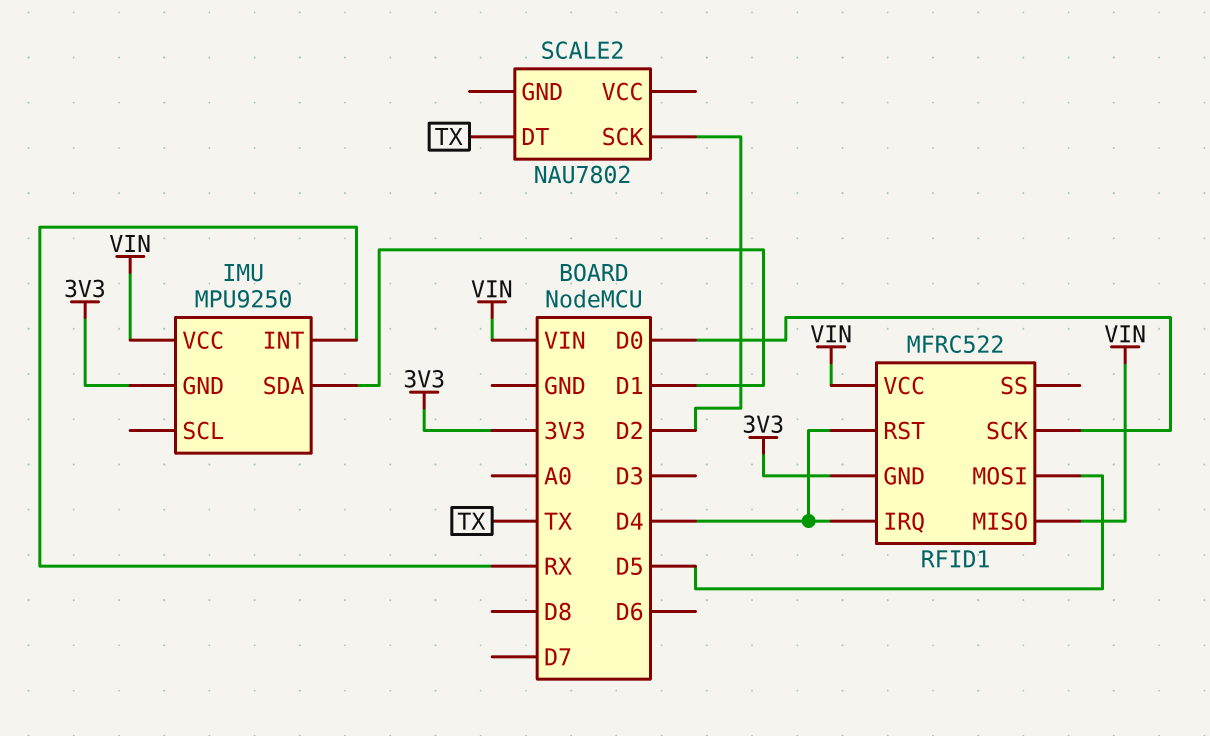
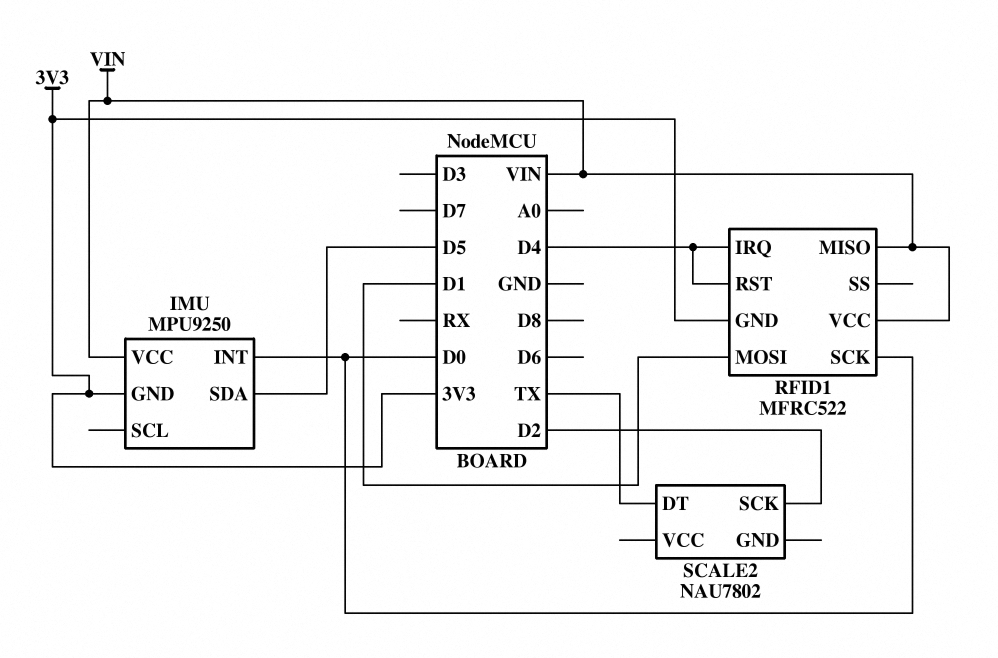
IMU pin INT: RX -> D0
IMU pin SDA: D1 -> D5
RFID1 pin MOSI: D5 -> D1

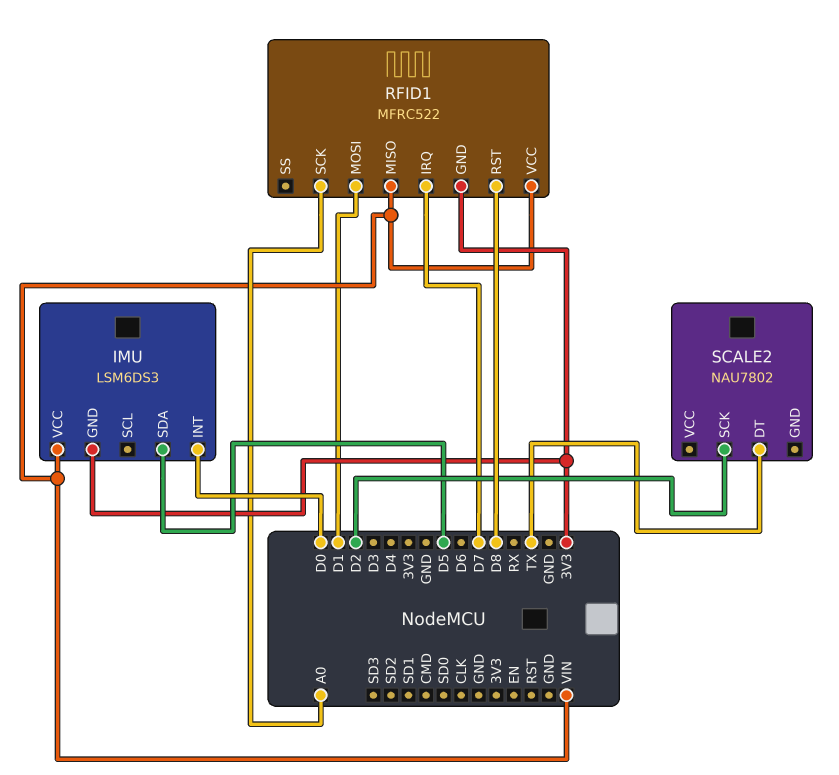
IMU: MPU9250 -> LSM6DS3
RFID1 pin IRQ: D4 -> D7
RFID1 pin RST: D4 -> D8
RFID1 pin SCK: D0 -> A0

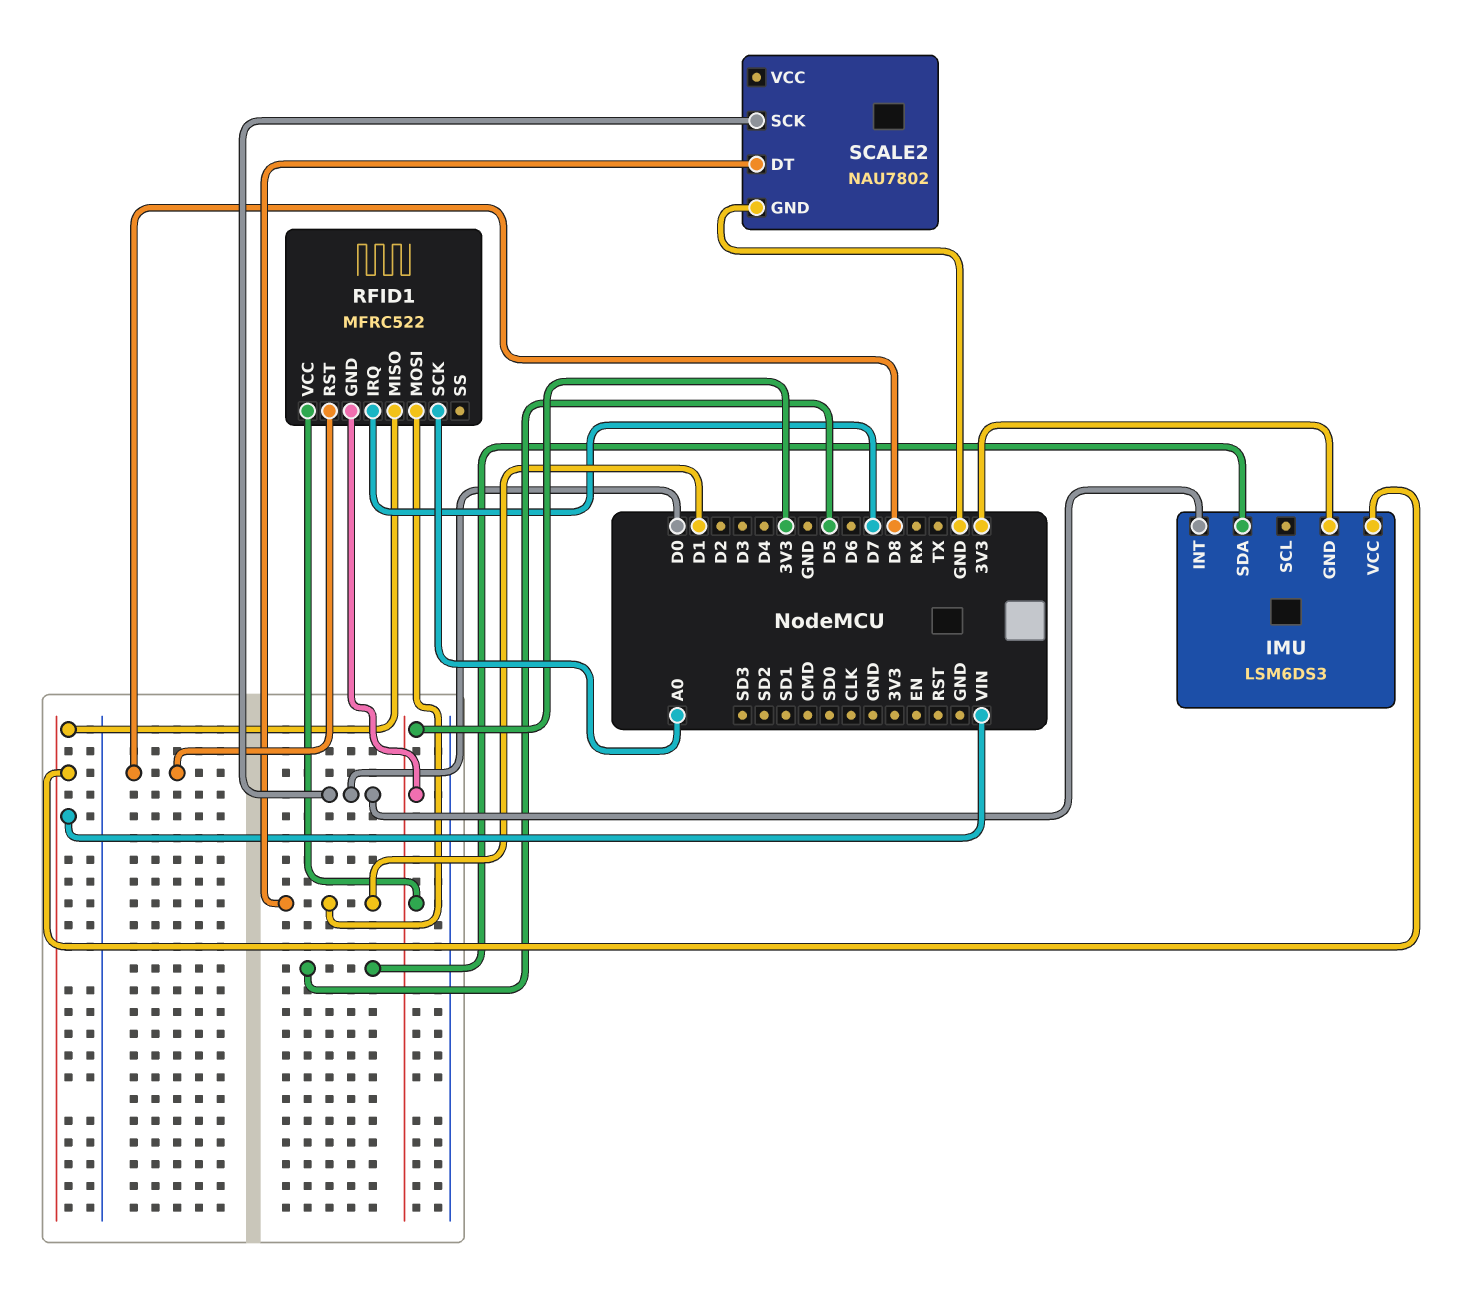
RFID1 pin VCC: VIN -> 3V3
SCALE2 pin DT: TX -> D1
SCALE2 pin GND: none -> GND
SCALE2 pin SCK: D2 -> D0

